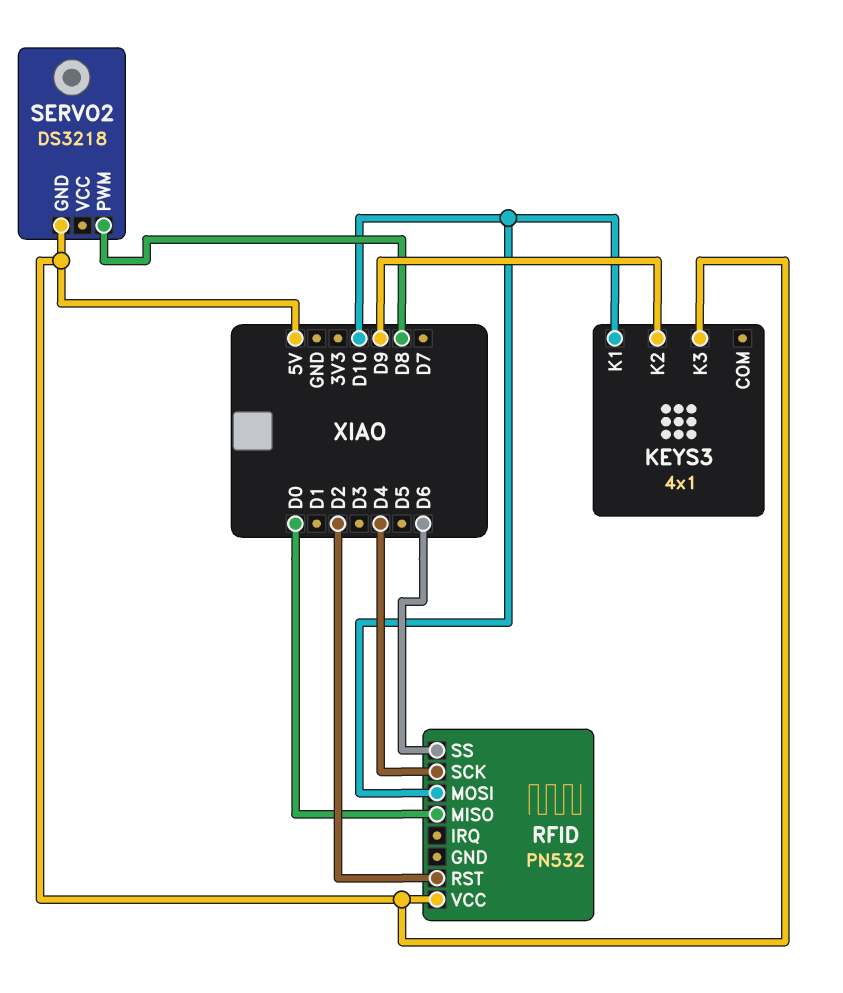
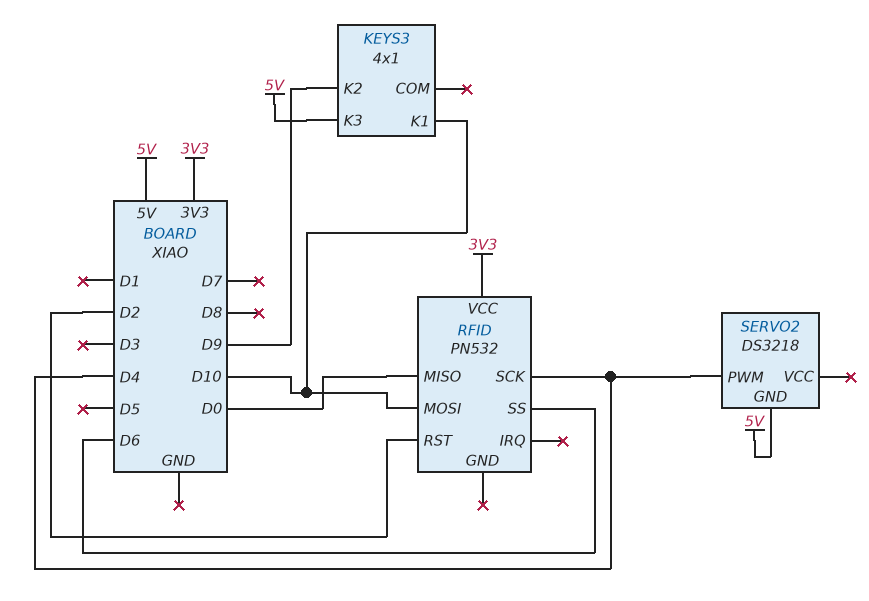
RFID pin VCC: 5V -> 3V3
SERVO2 pin PWM: D8 -> D4

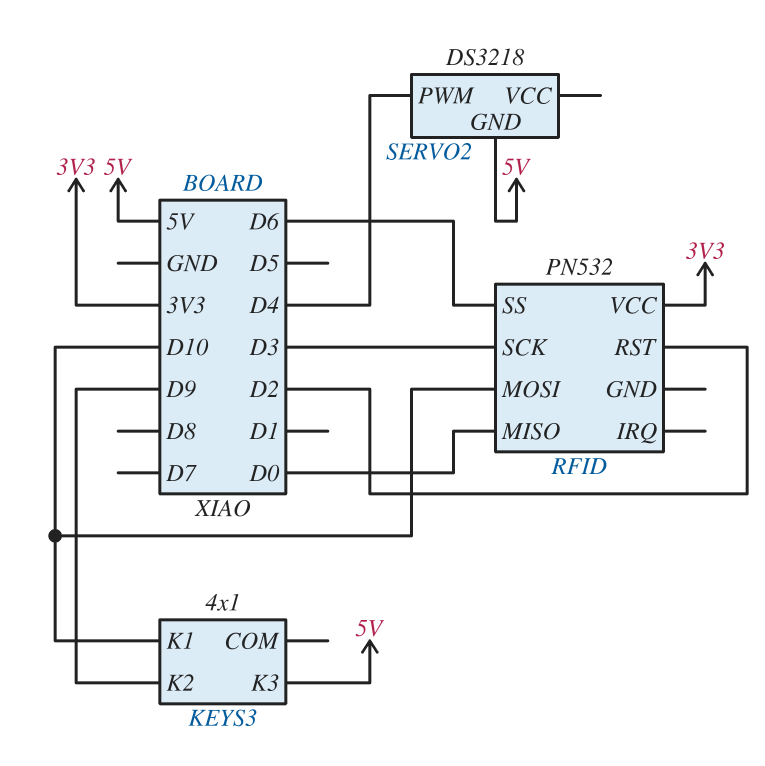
RFID pin SCK: D4 -> D3

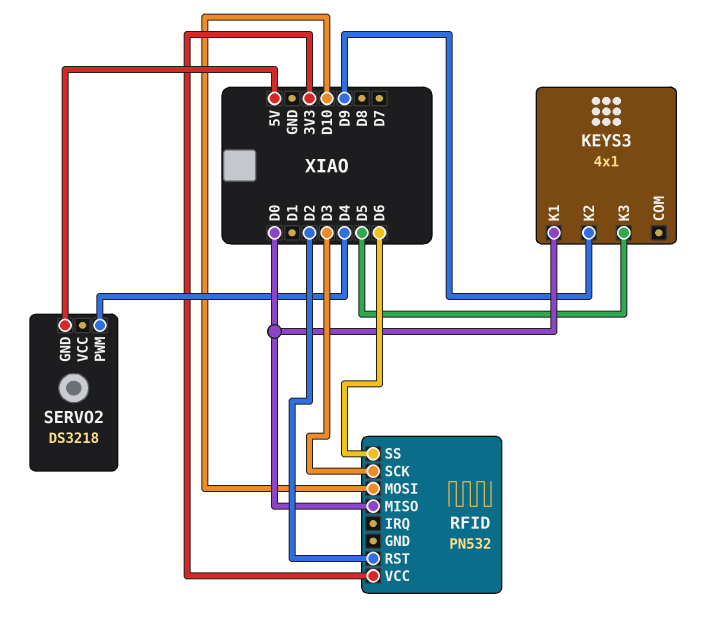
KEYS3 pin K1: D10 -> D0
KEYS3 pin K3: 5V -> D5

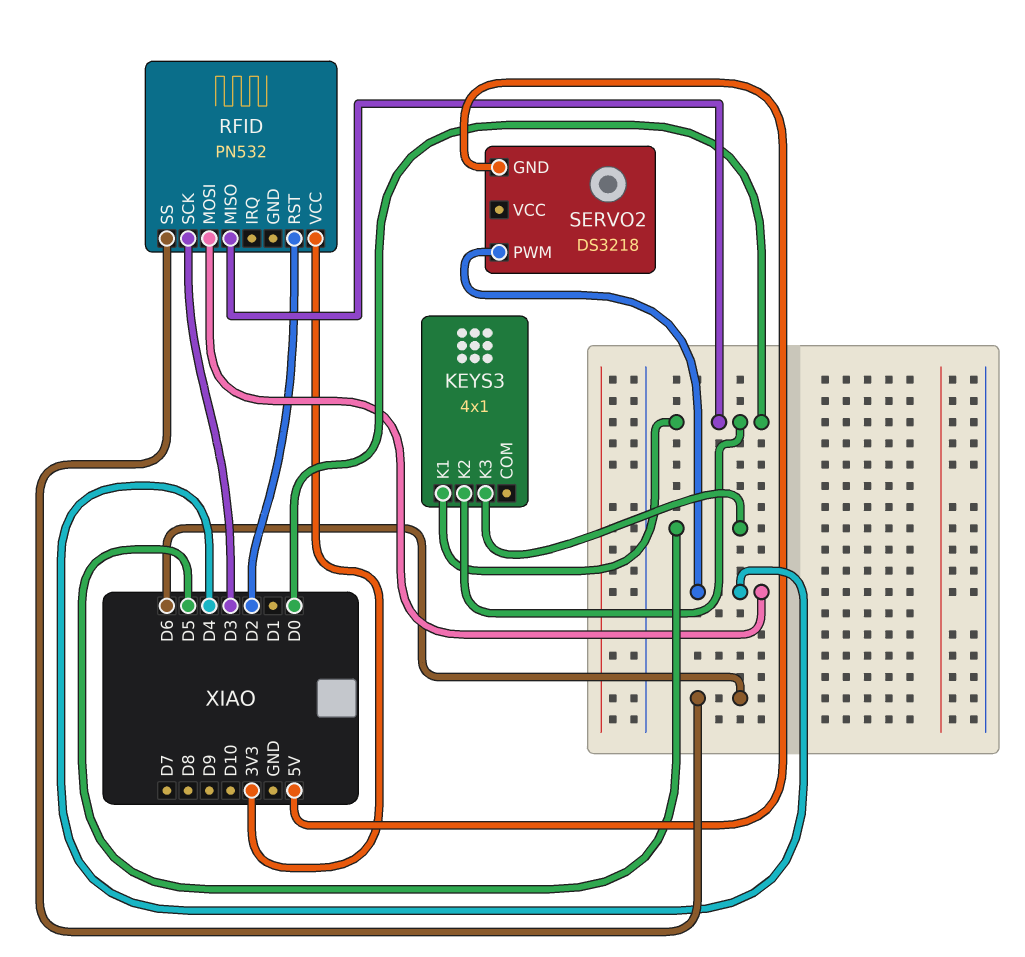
KEYS3 pin K2: D9 -> D0
RFID pin MOSI: D10 -> D4

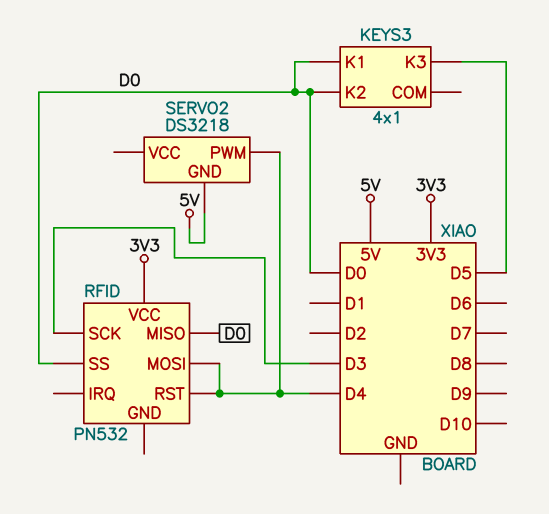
RFID pin RST: D2 -> D4
RFID pin SS: D6 -> D0

